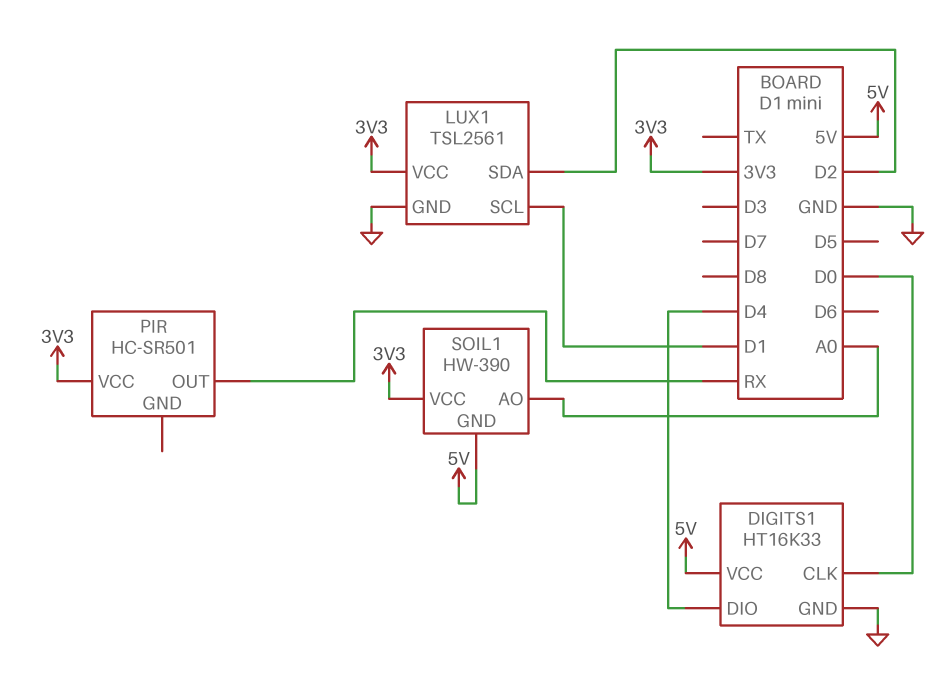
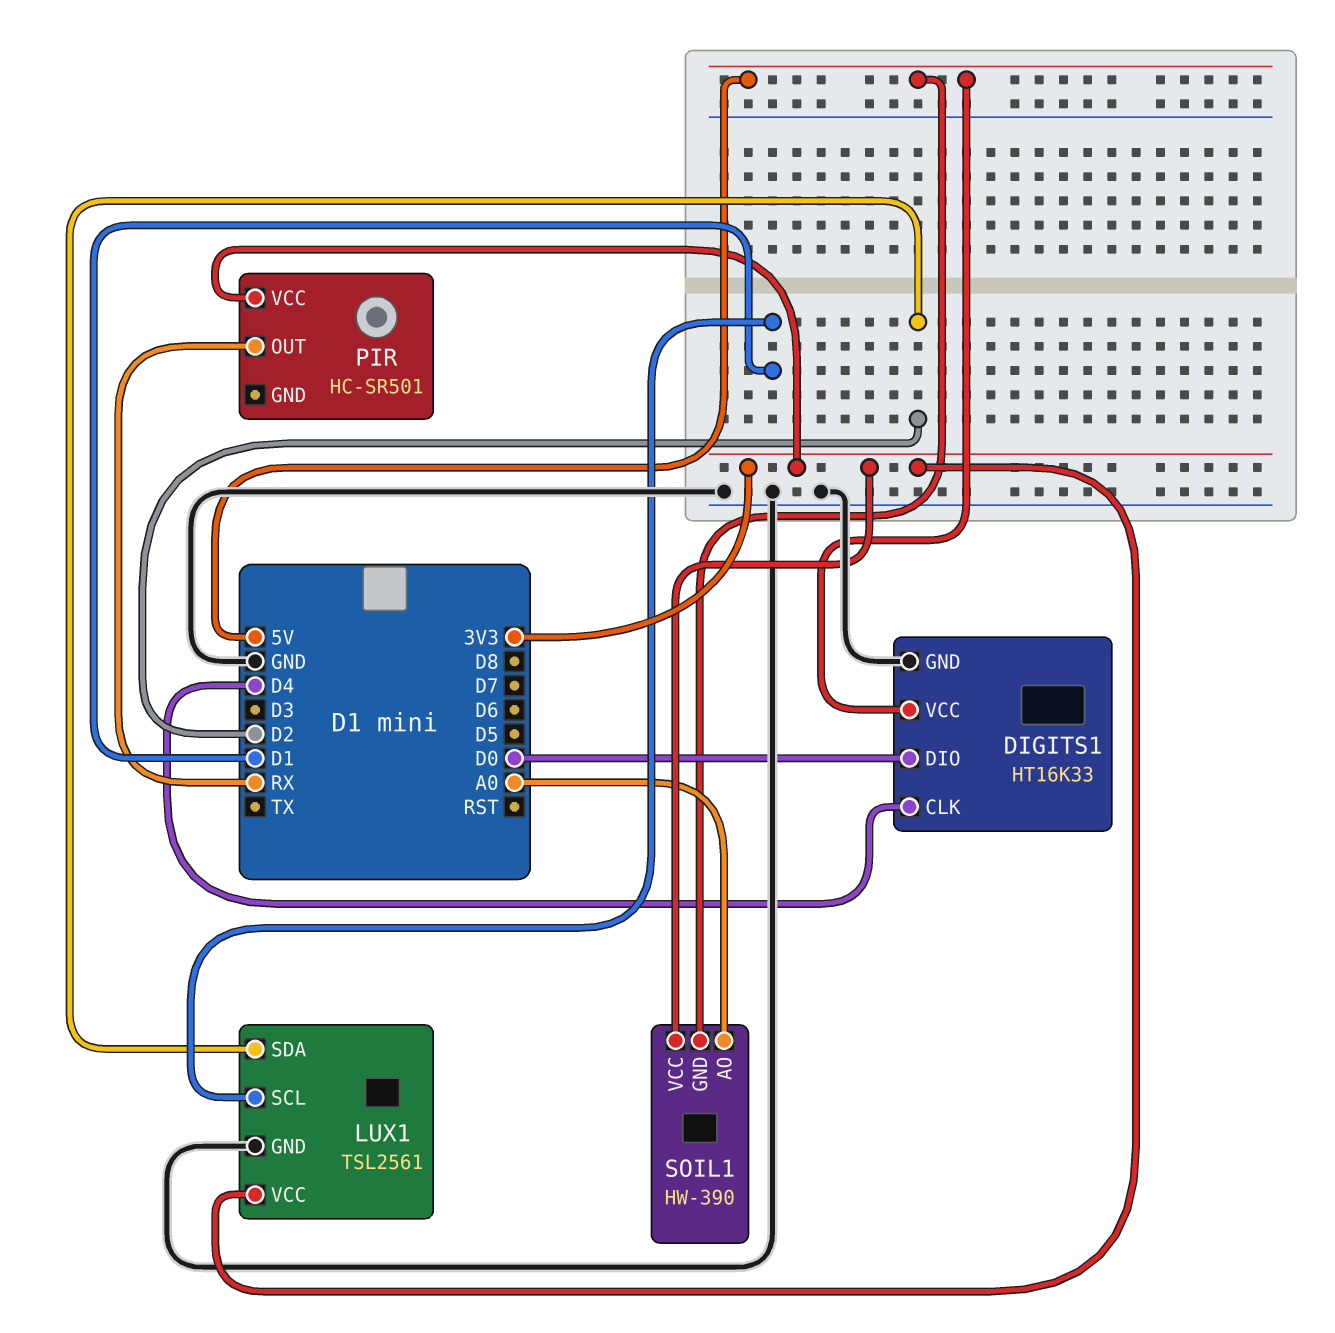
DIGITS1 pin CLK: D0 -> D4
DIGITS1 pin DIO: D4 -> D0

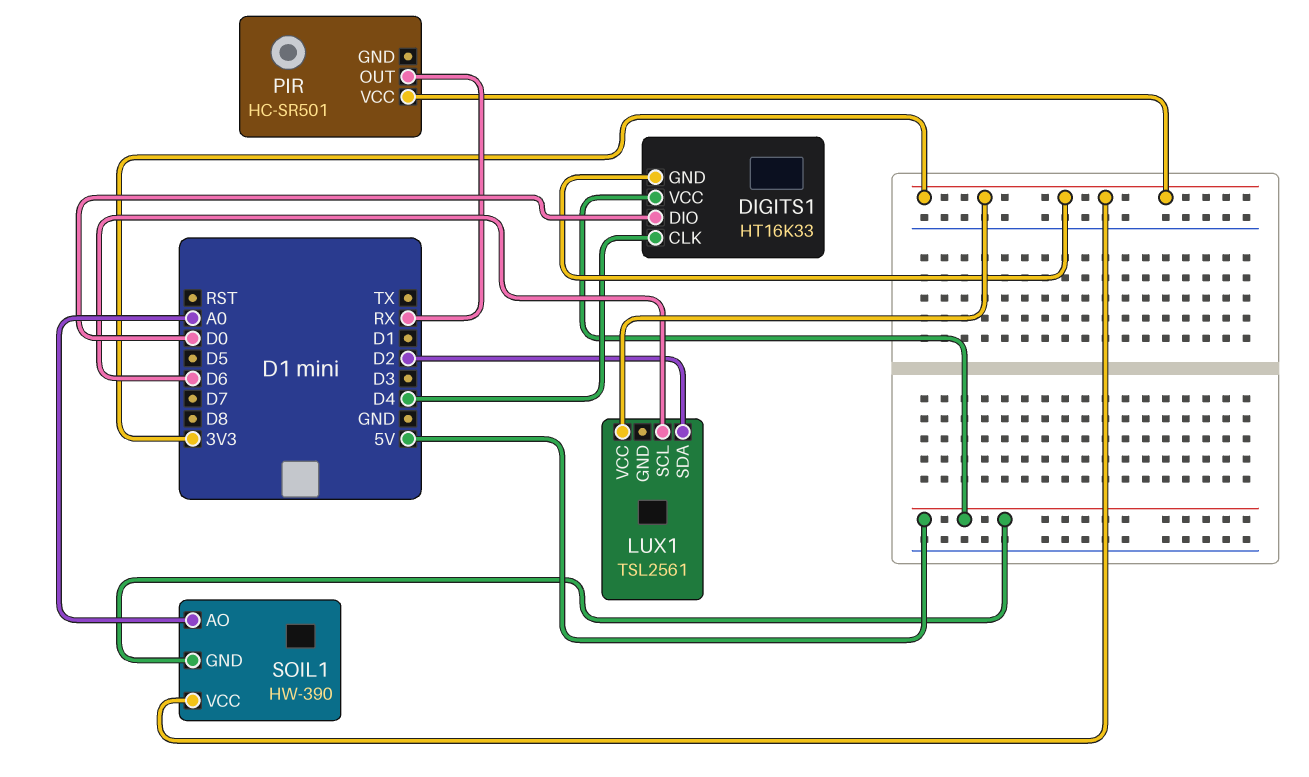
DIGITS1 pin GND: GND -> 3V3
LUX1 pin GND: GND -> none
LUX1 pin SCL: D1 -> D6

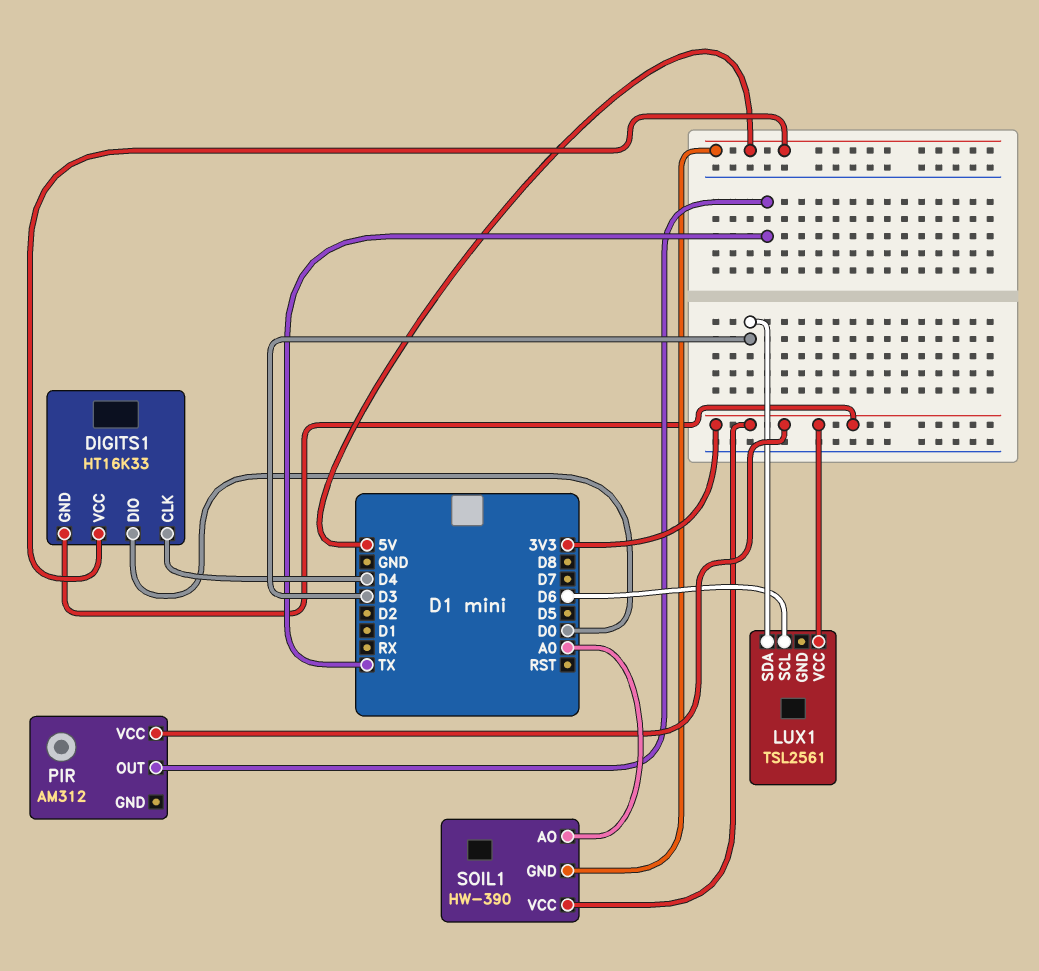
LUX1 pin SDA: D2 -> D3
PIR: HC-SR501 -> AM312
PIR pin OUT: RX -> TX

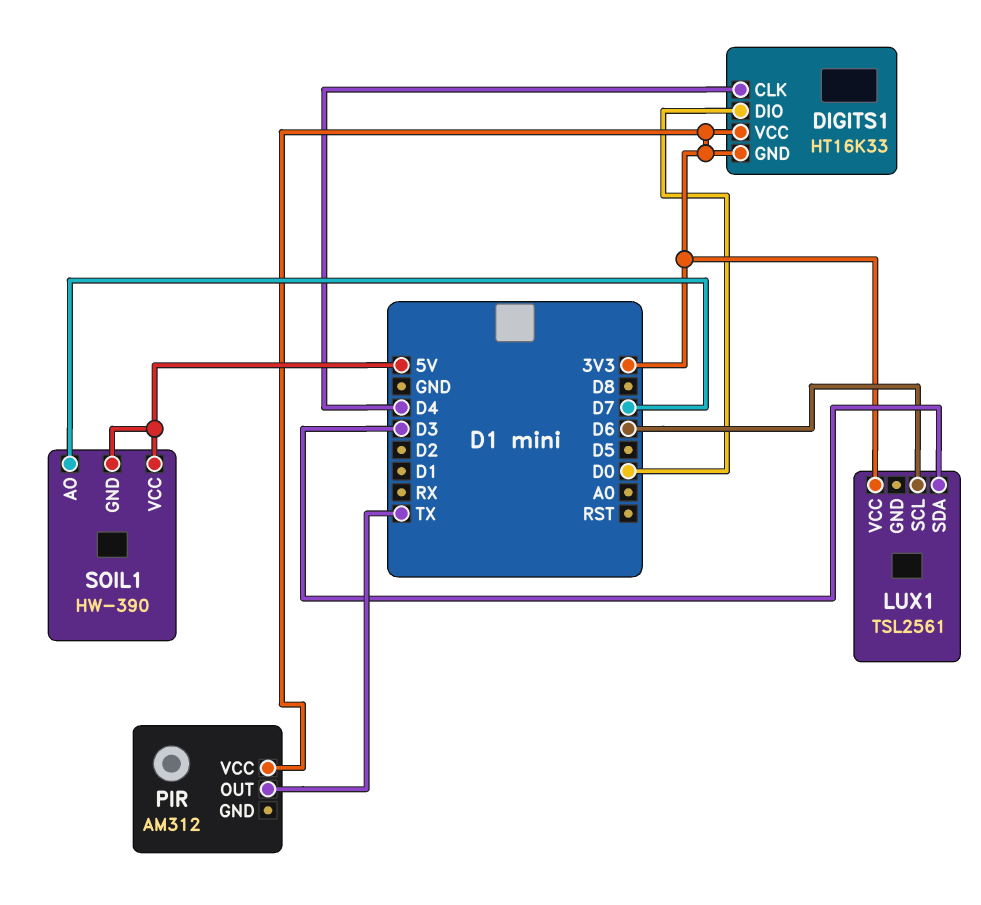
DIGITS1 pin VCC: 5V -> 3V3
SOIL1 pin AO: A0 -> D7
SOIL1 pin VCC: 3V3 -> 5V

